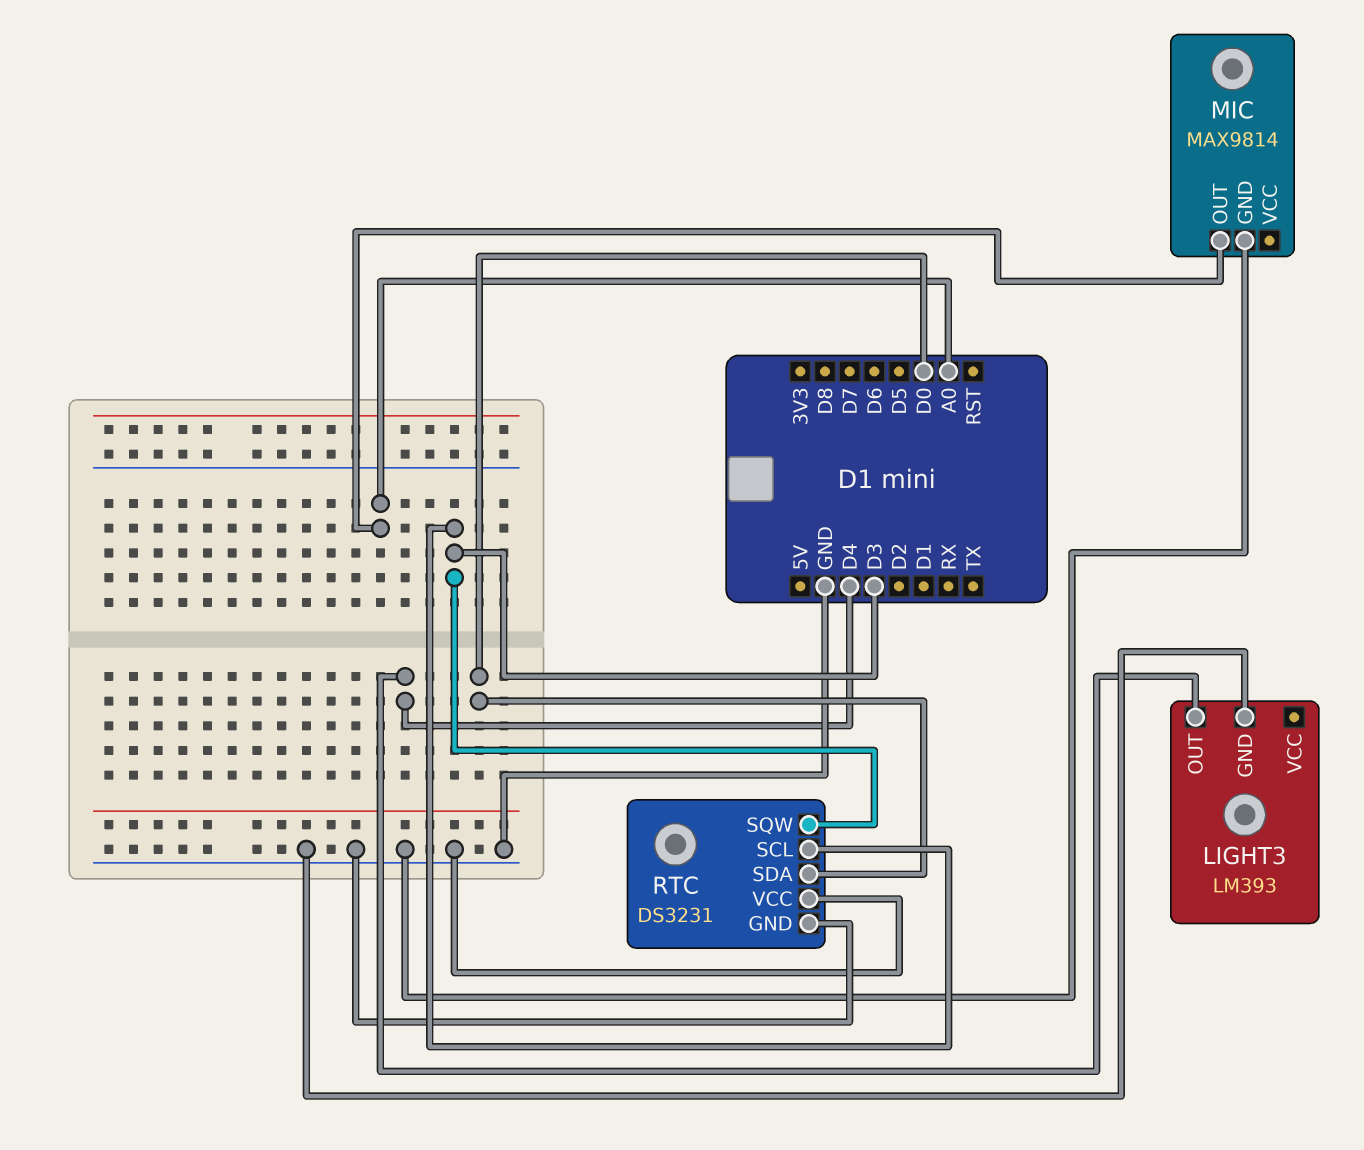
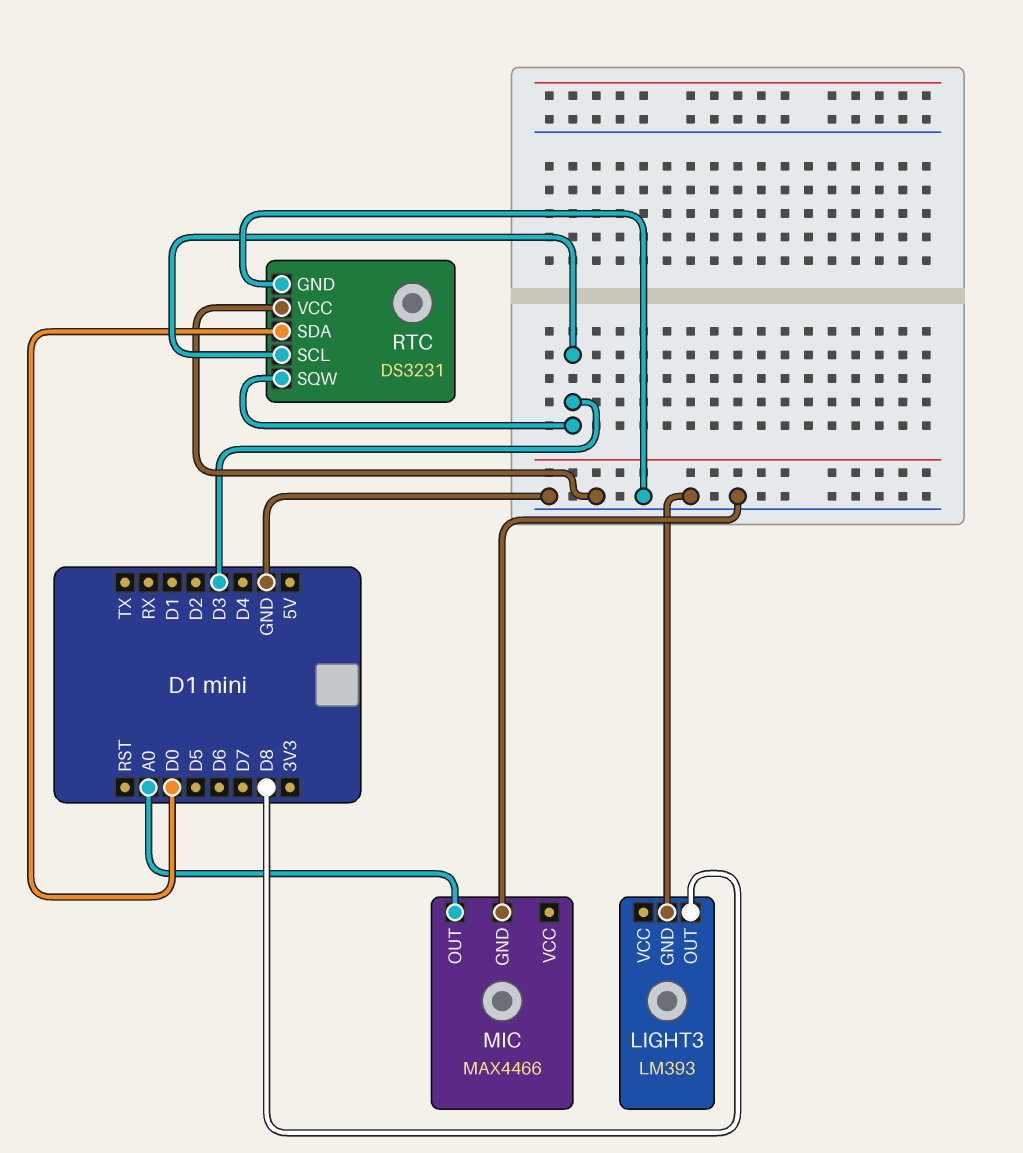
LIGHT3 pin OUT: D4 -> D8
MIC: MAX9814 -> MAX4466

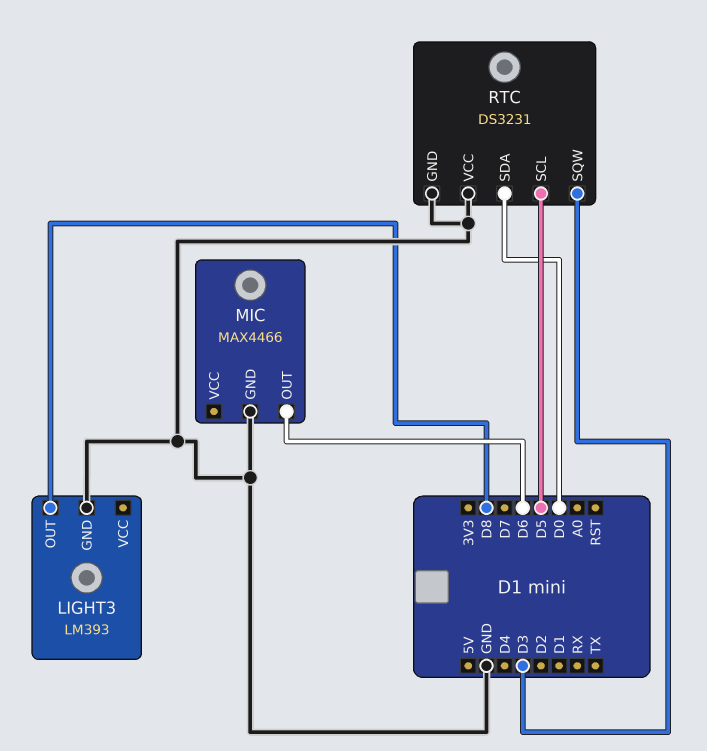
MIC pin OUT: A0 -> D6
RTC pin SCL: D3 -> D5

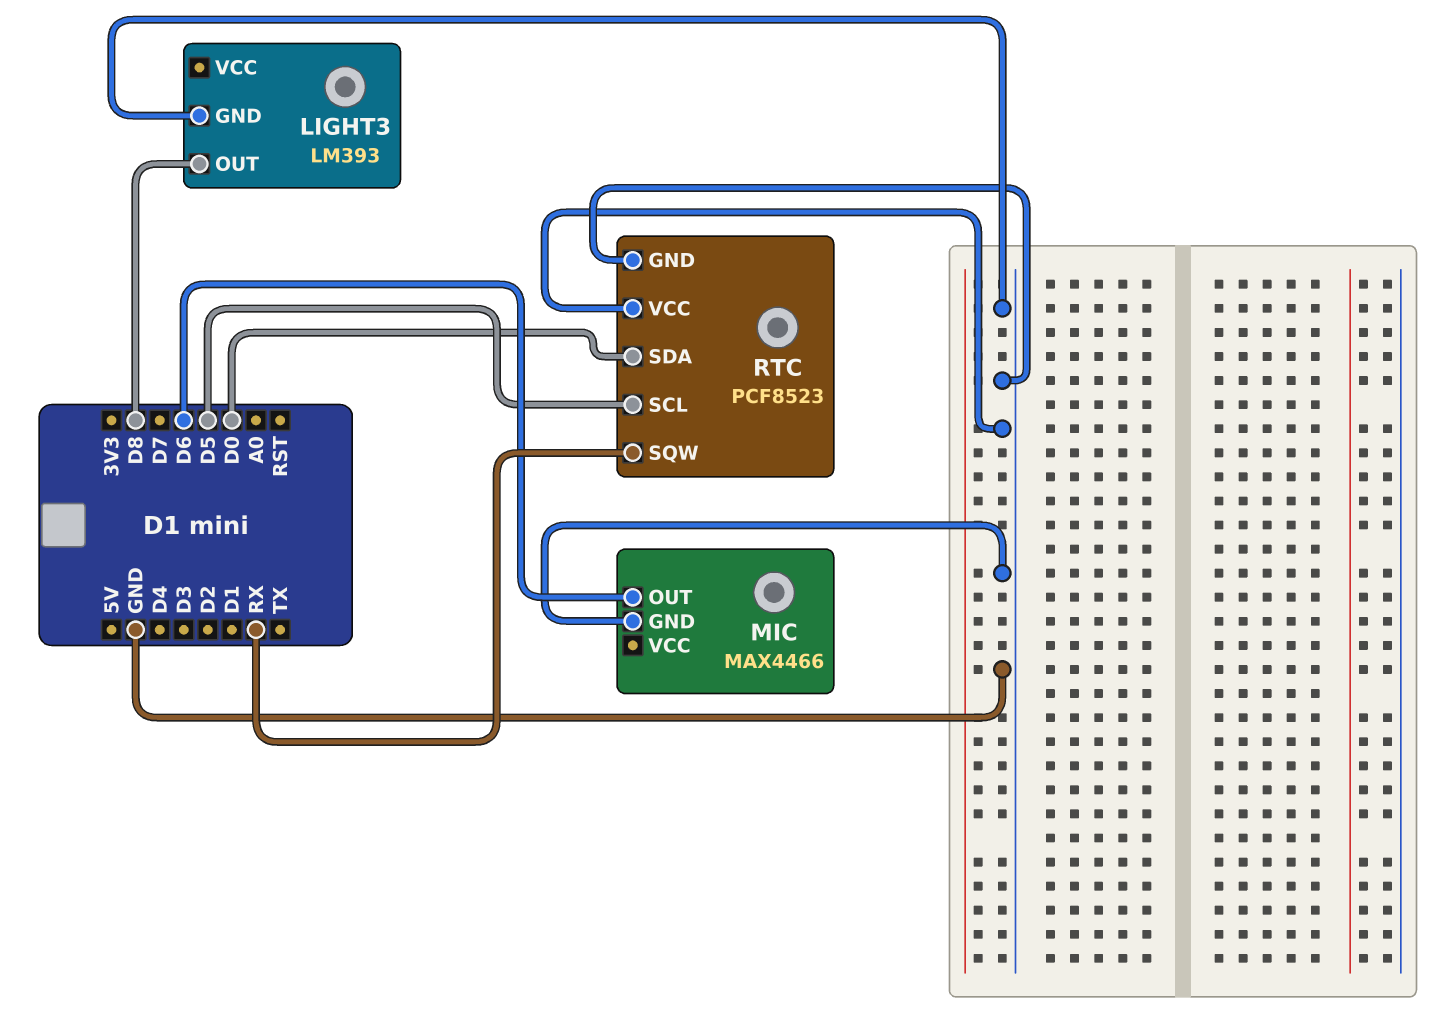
RTC: DS3231 -> PCF8523
RTC pin SQW: D3 -> RX

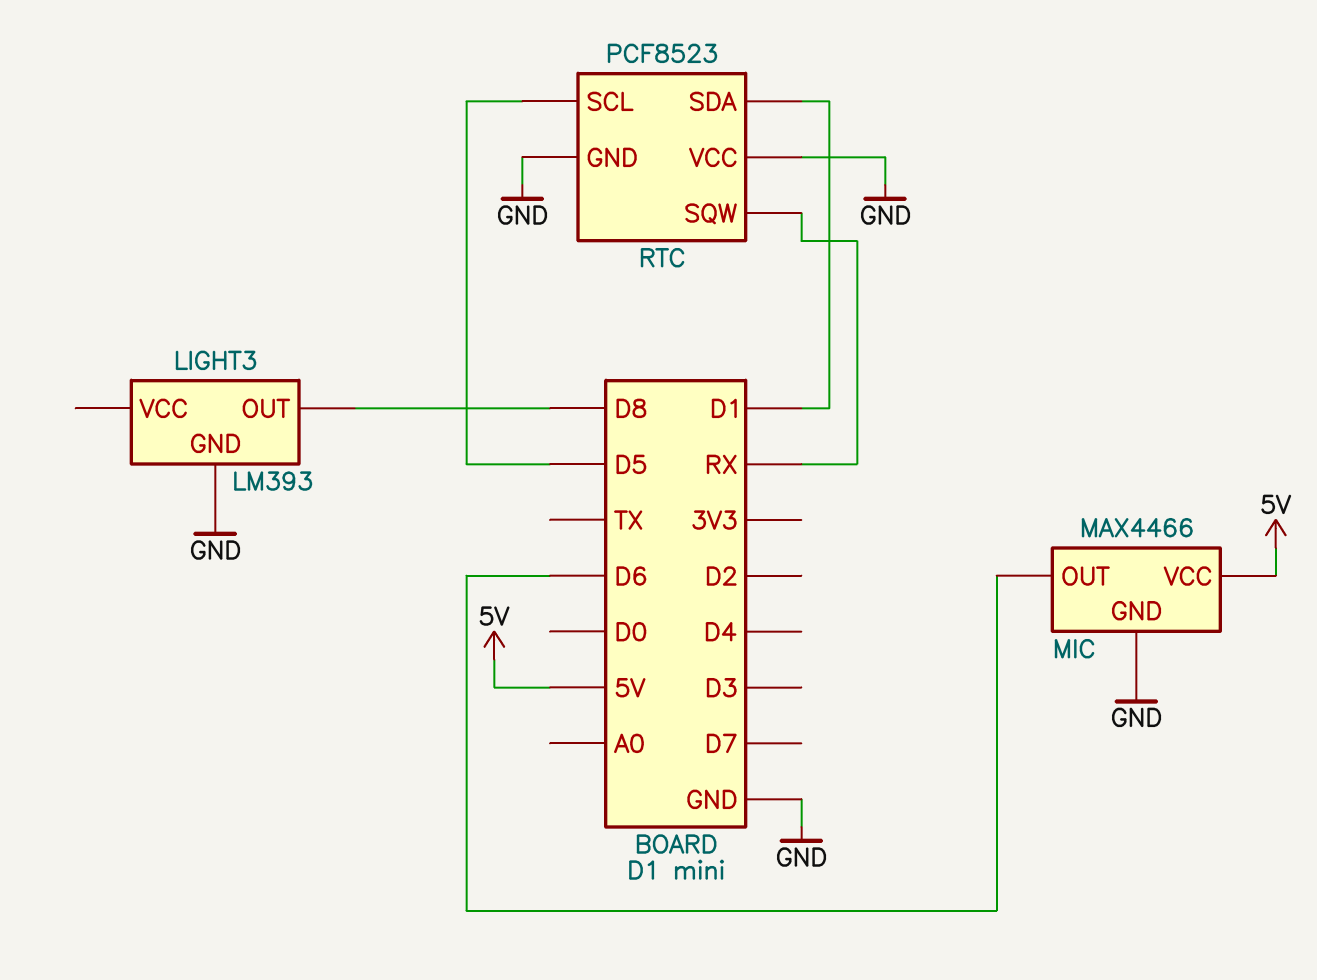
MIC pin VCC: none -> 5V
RTC pin SDA: D0 -> D1

